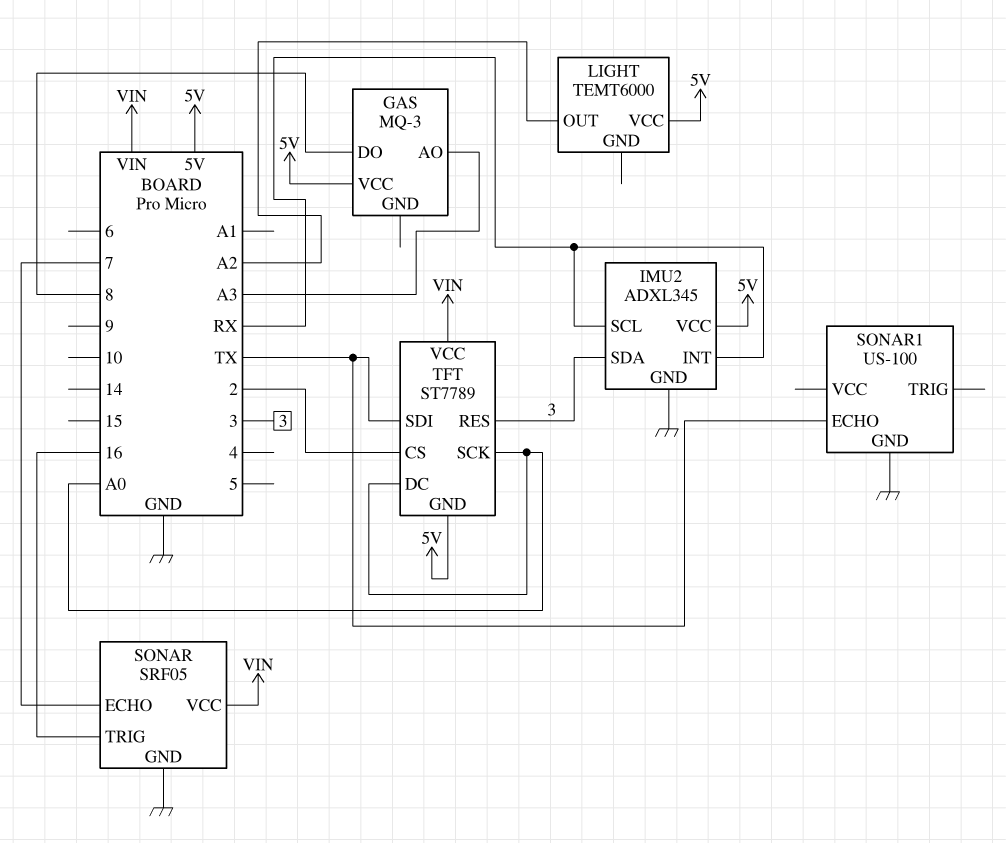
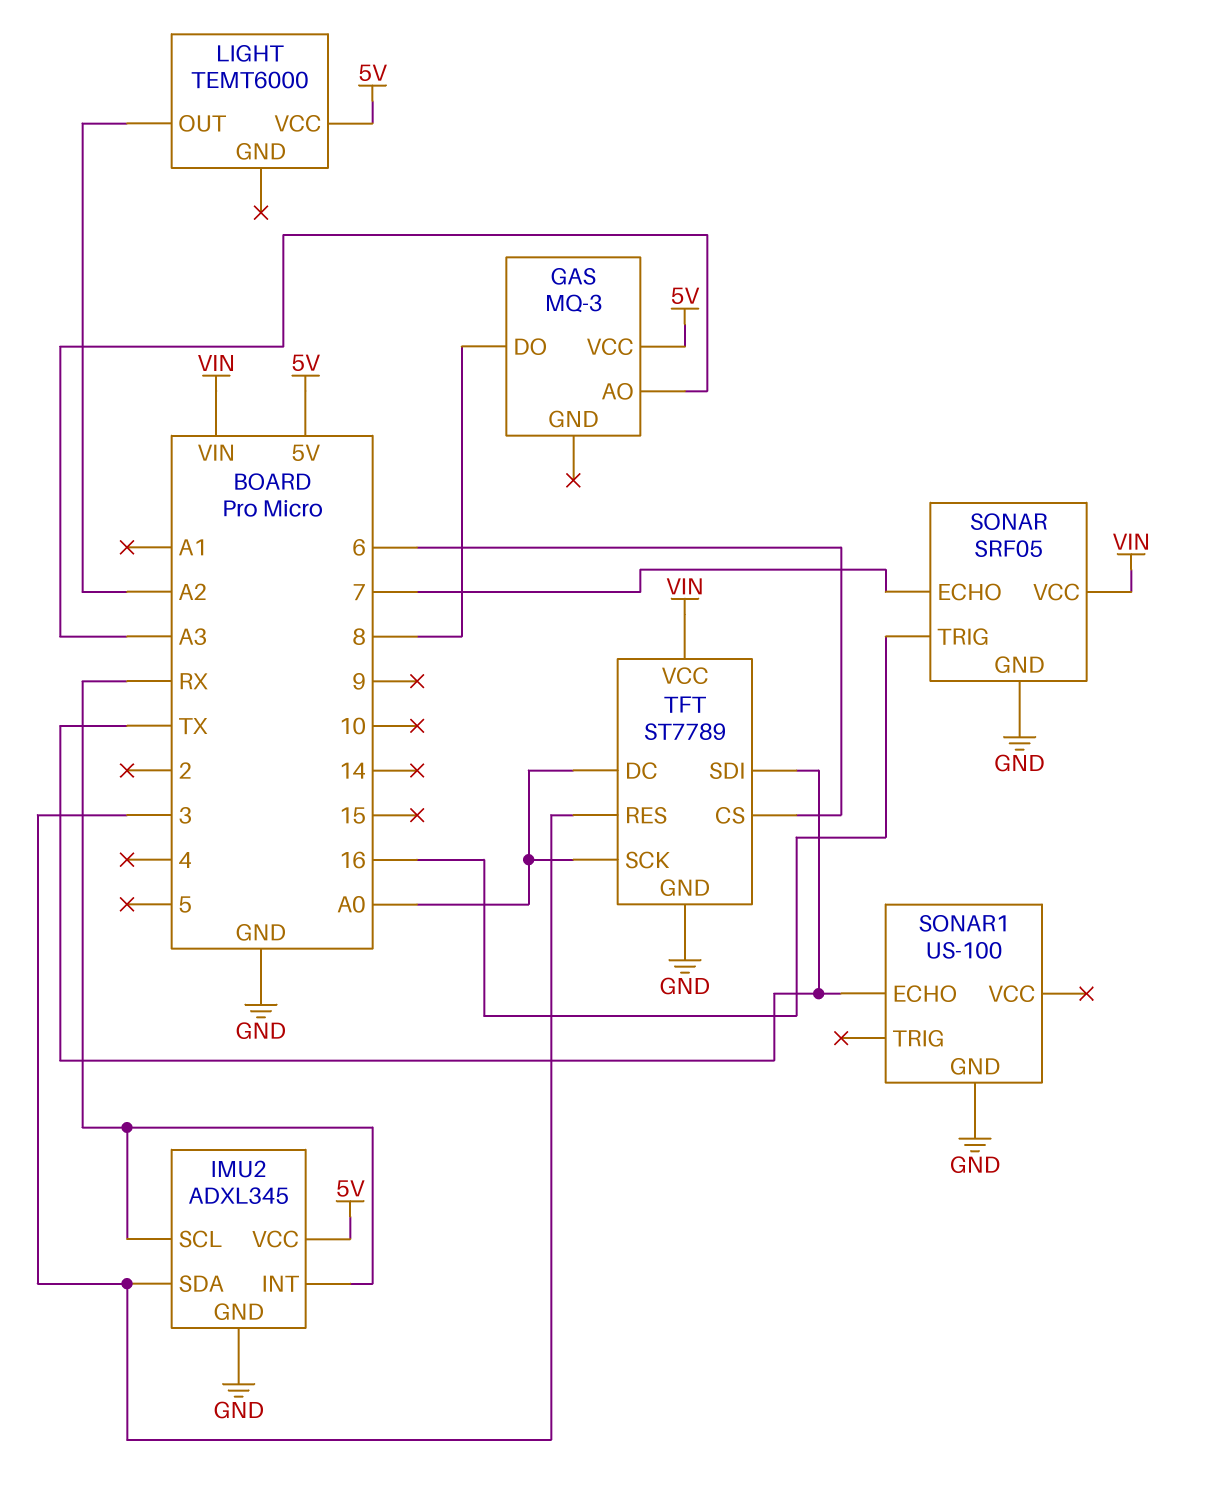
TFT pin CS: 2 -> 6
TFT pin GND: 5V -> GND

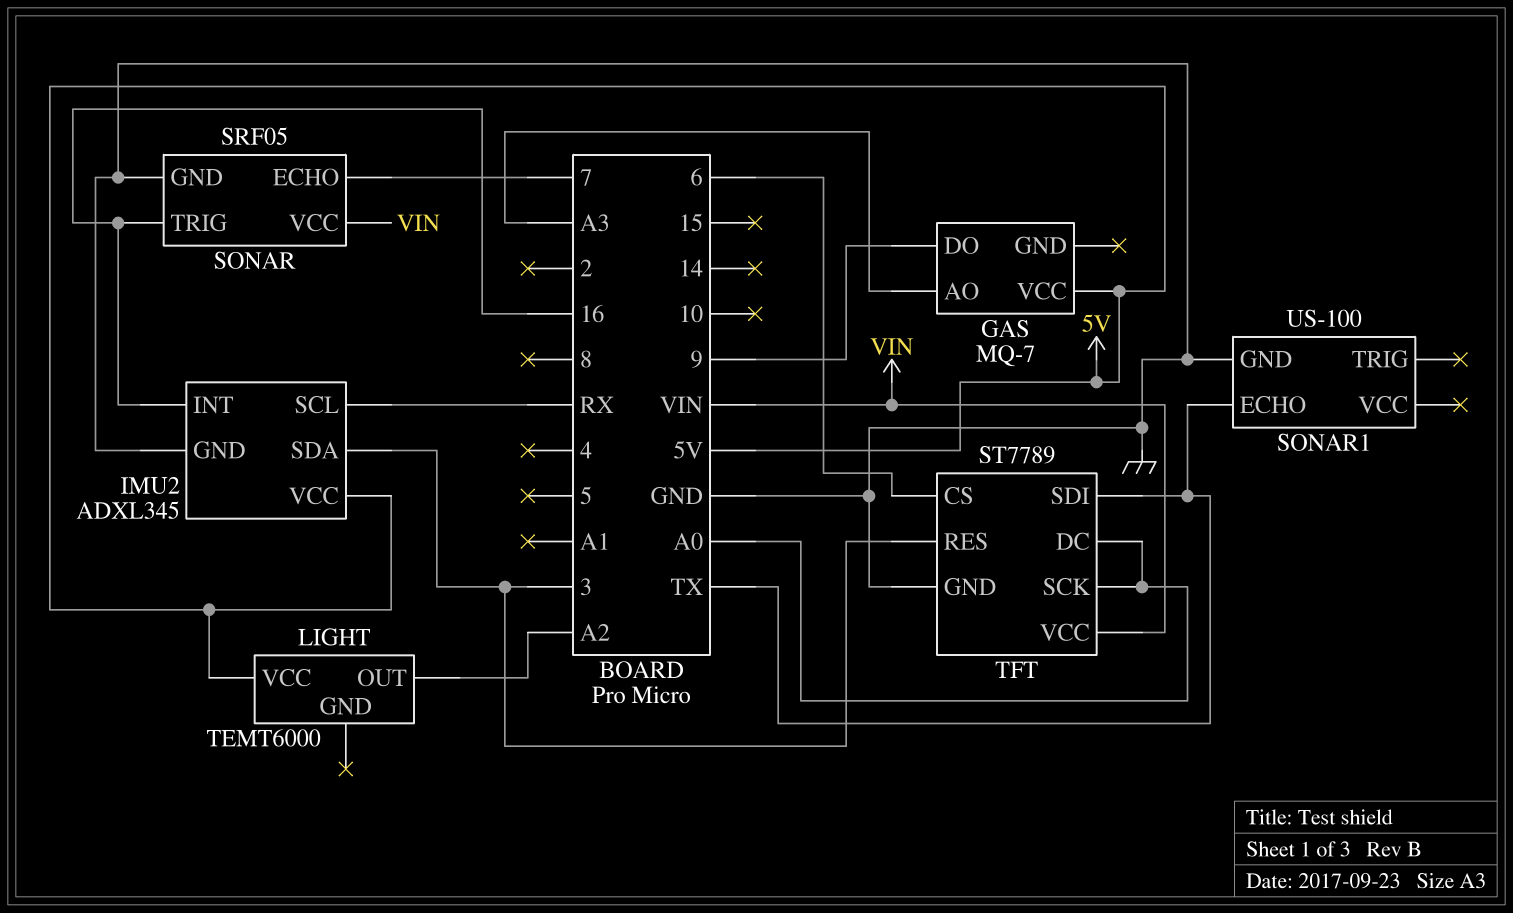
GAS: MQ-3 -> MQ-7
GAS pin DO: 8 -> 9
IMU2 pin INT: RX -> 16

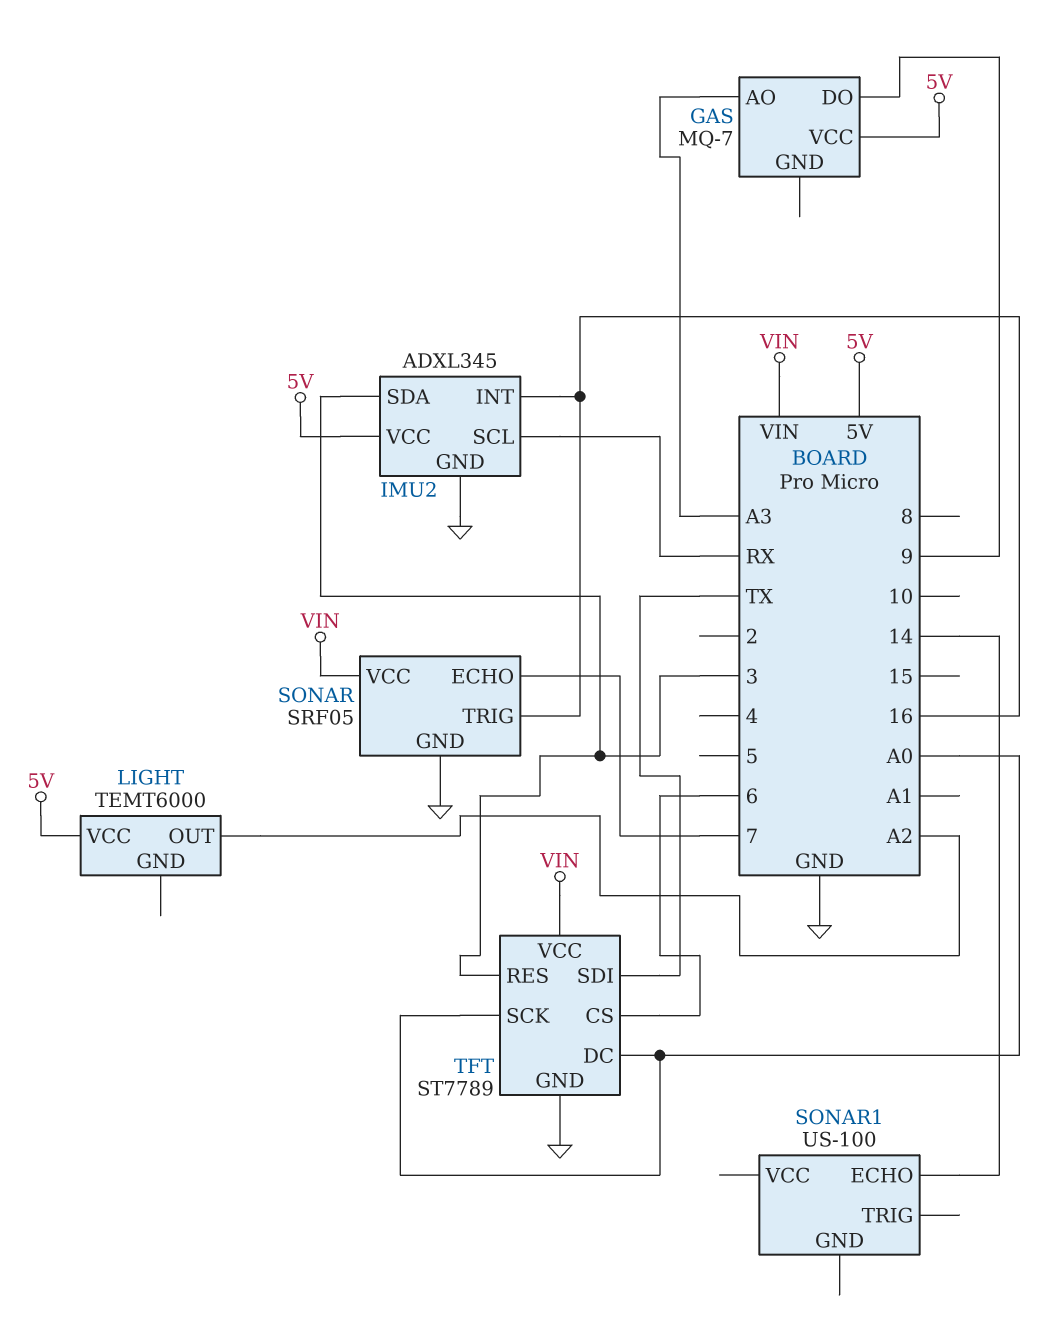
SONAR1 pin ECHO: TX -> 14
SONAR1 pin GND: GND -> none

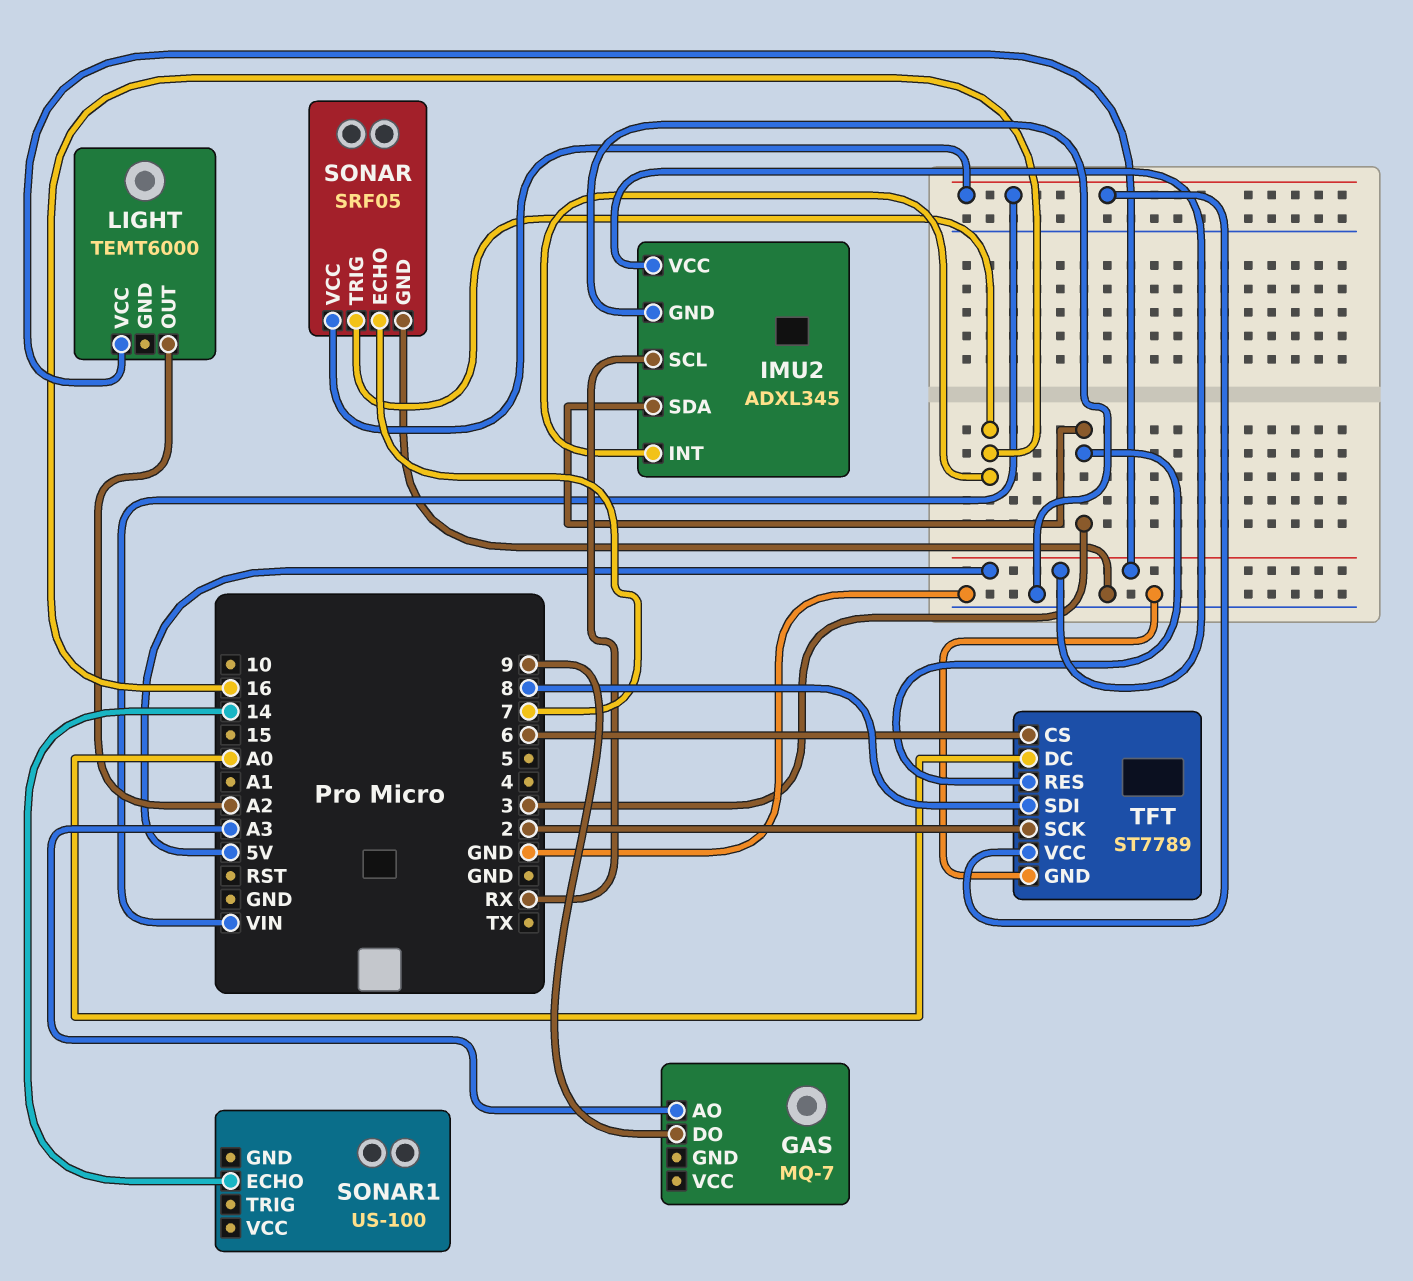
GAS pin VCC: 5V -> none
TFT pin SCK: A0 -> 2
TFT pin SDI: TX -> 8

